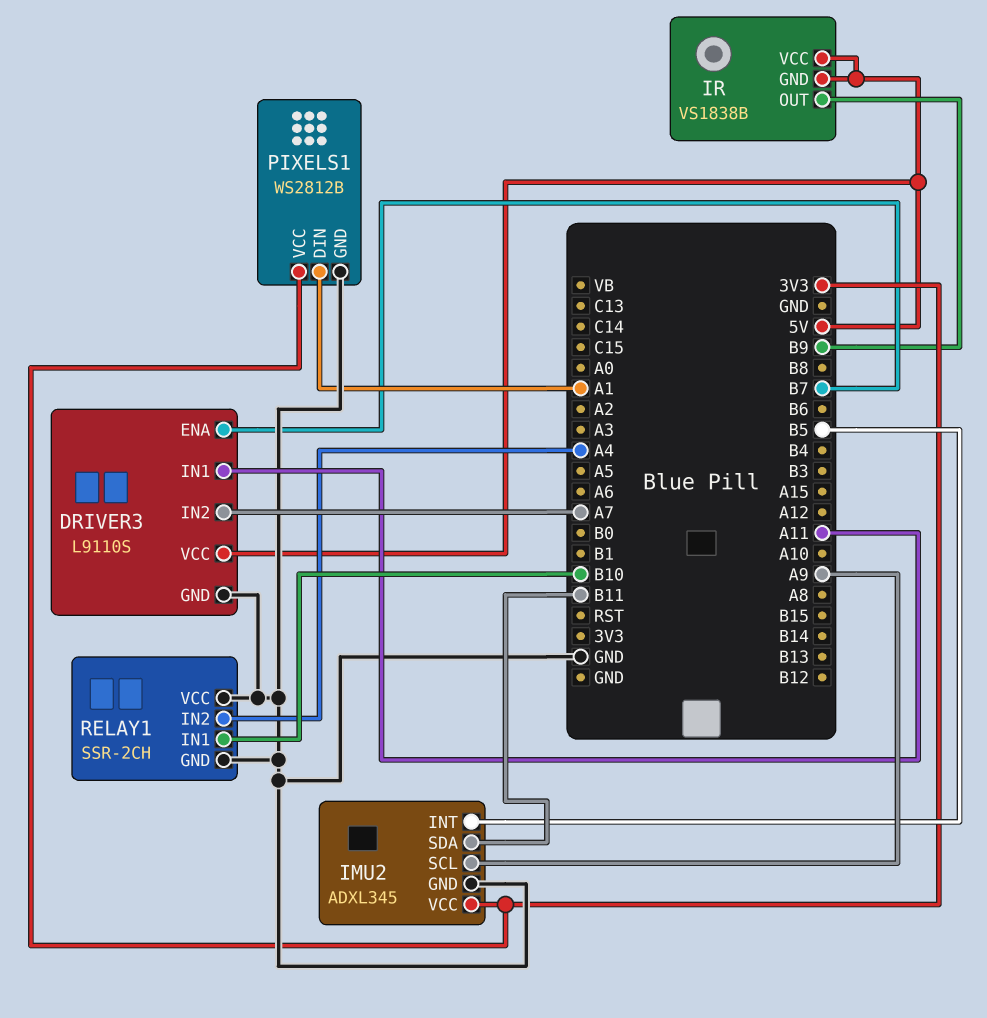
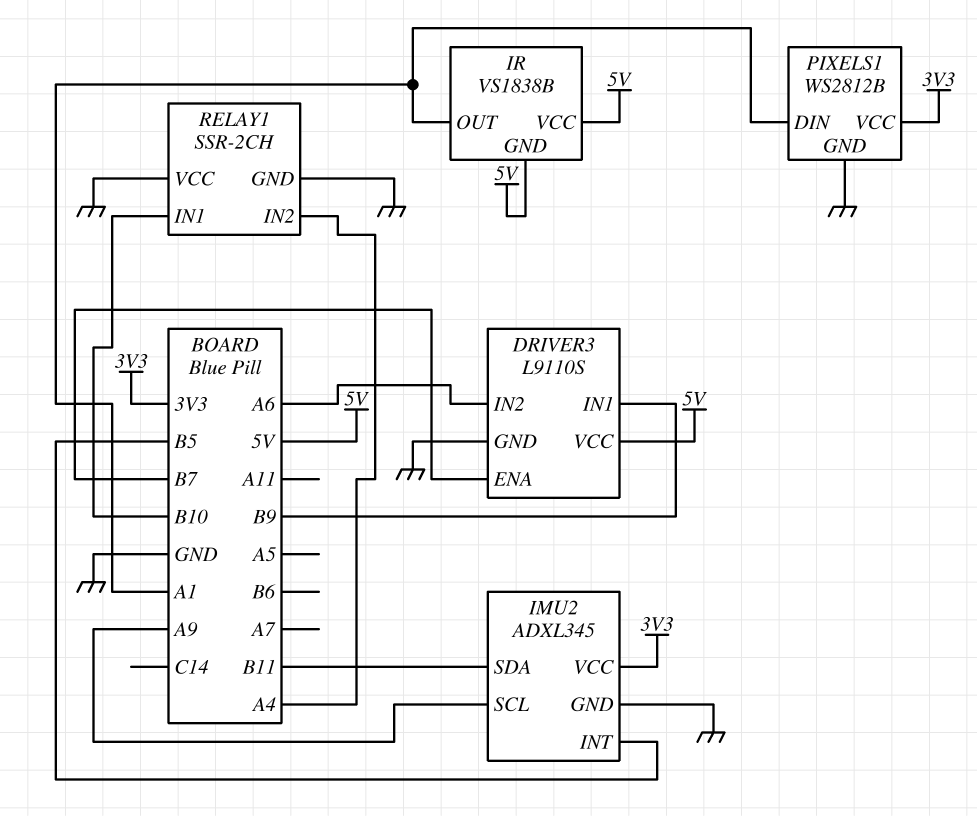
DRIVER3 pin IN1: A11 -> B9
DRIVER3 pin IN2: A7 -> A6
IR pin OUT: B9 -> A1

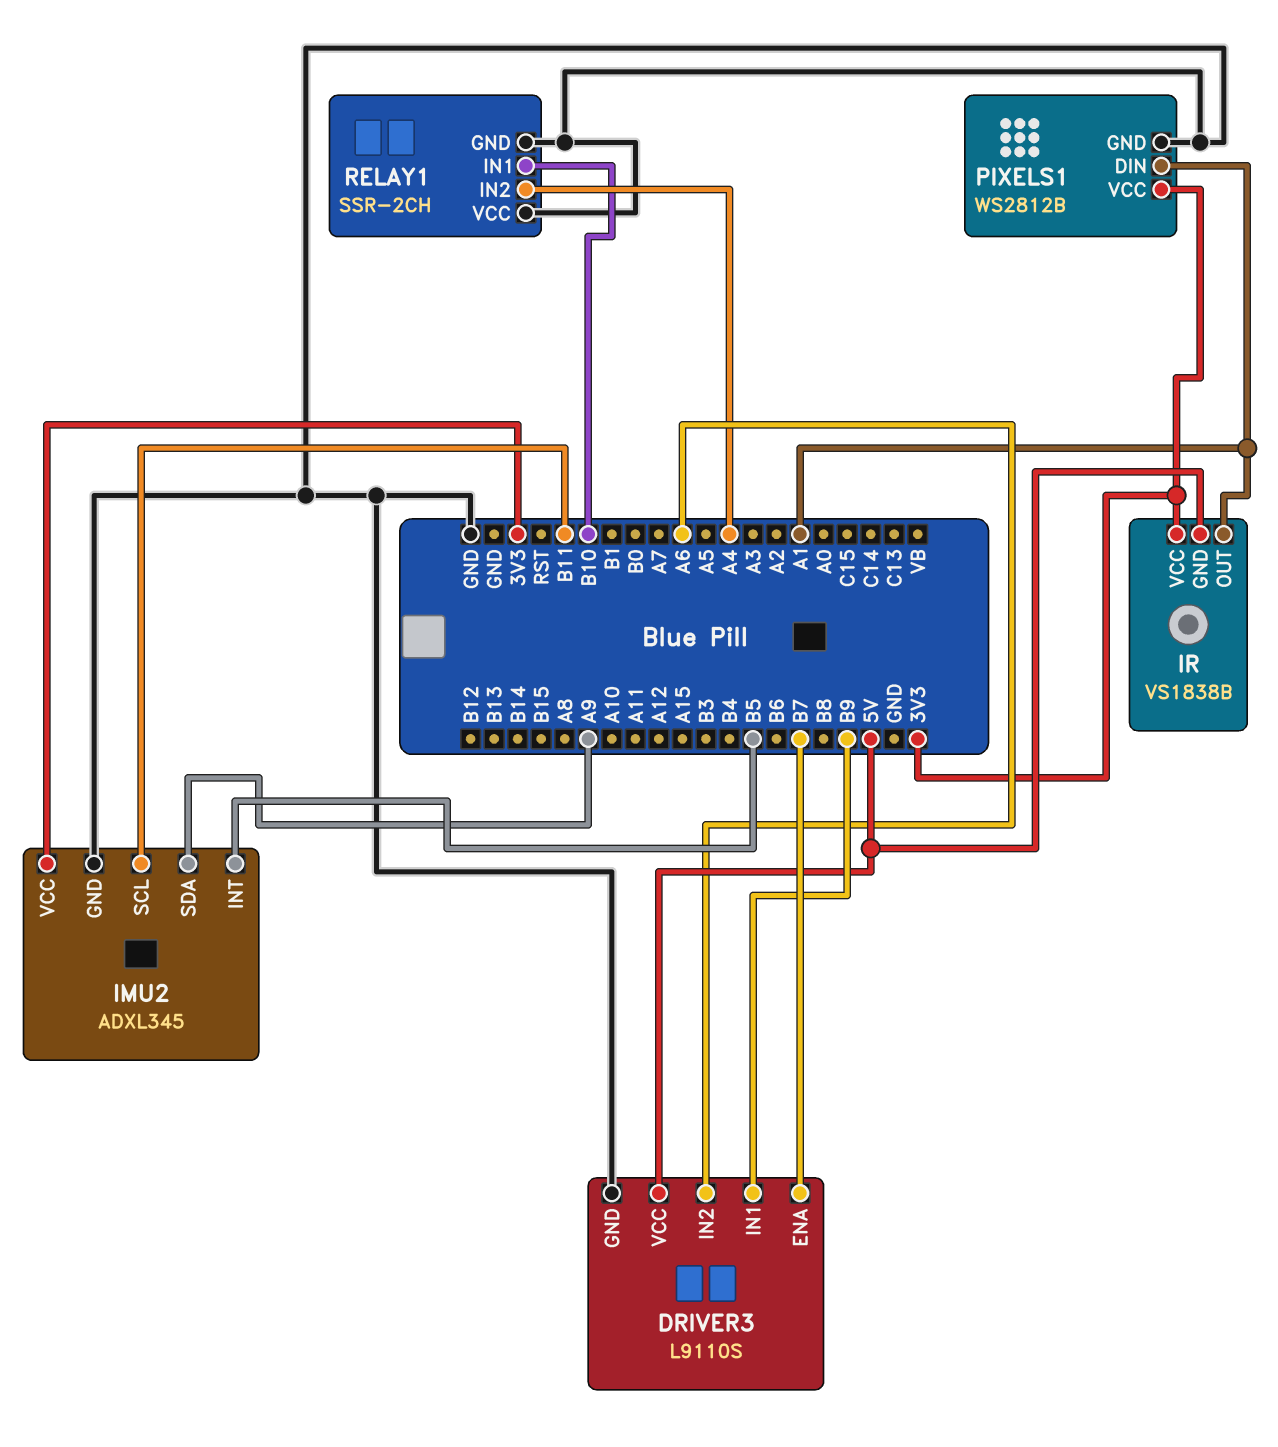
IMU2 pin SCL: A9 -> B11
IMU2 pin SDA: B11 -> A9
IR pin VCC: 5V -> 3V3

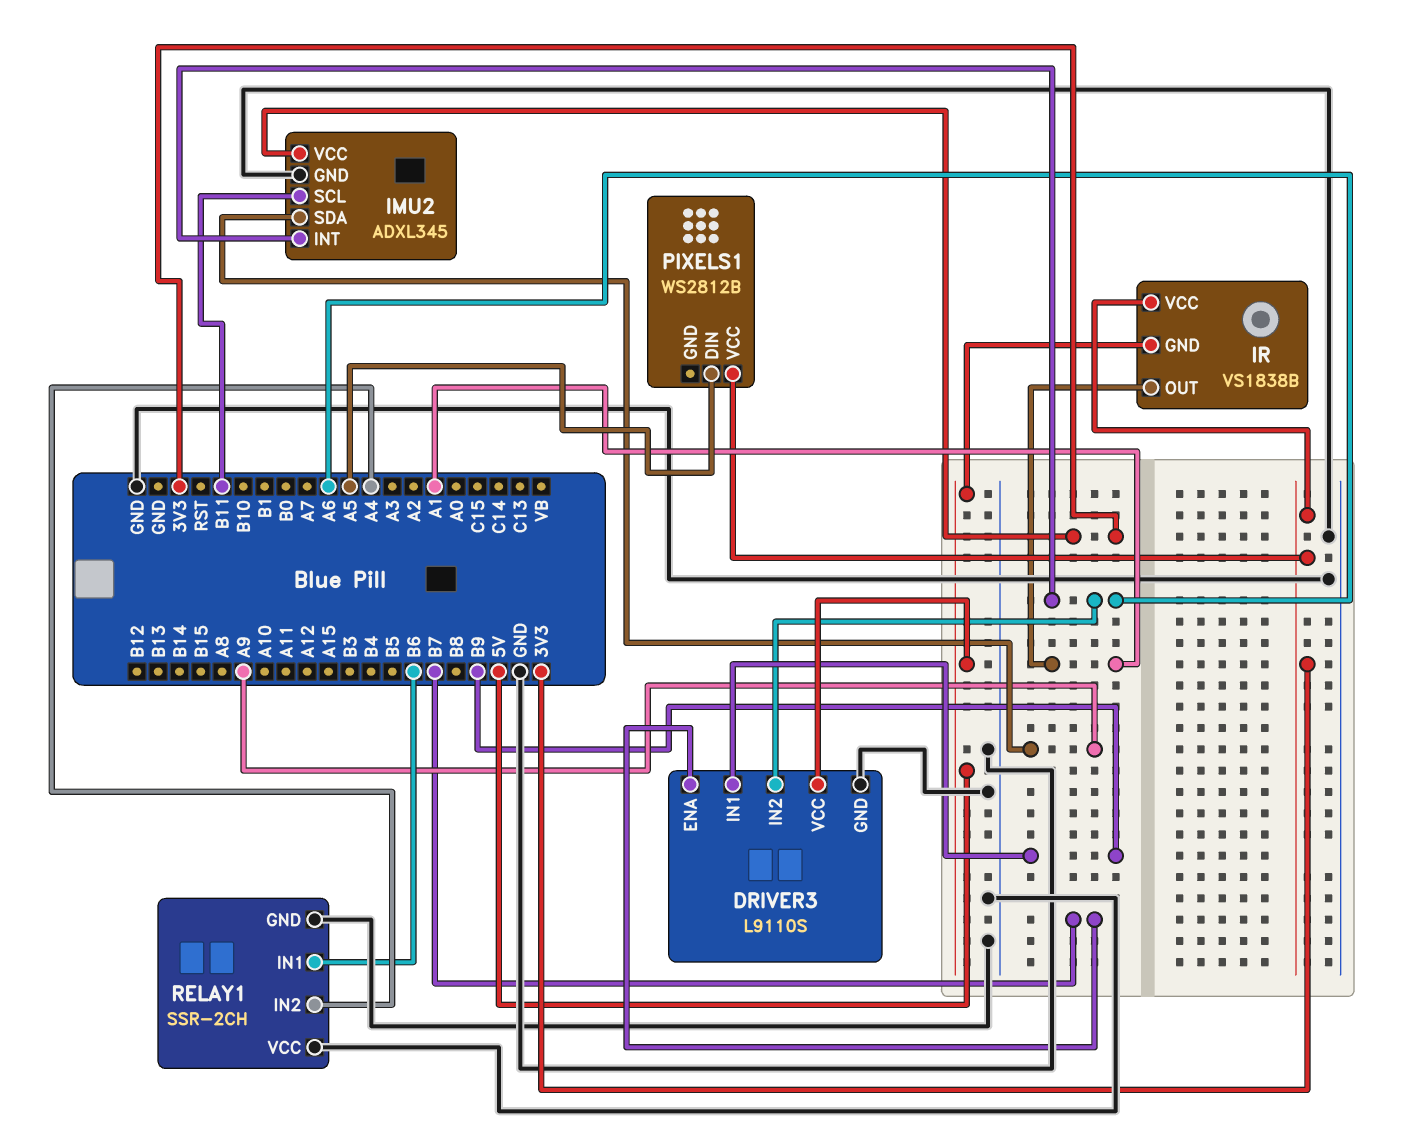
IMU2 pin INT: B5 -> A6
PIXELS1 pin DIN: A1 -> A5
PIXELS1 pin GND: GND -> none
RELAY1 pin IN1: B10 -> B6

